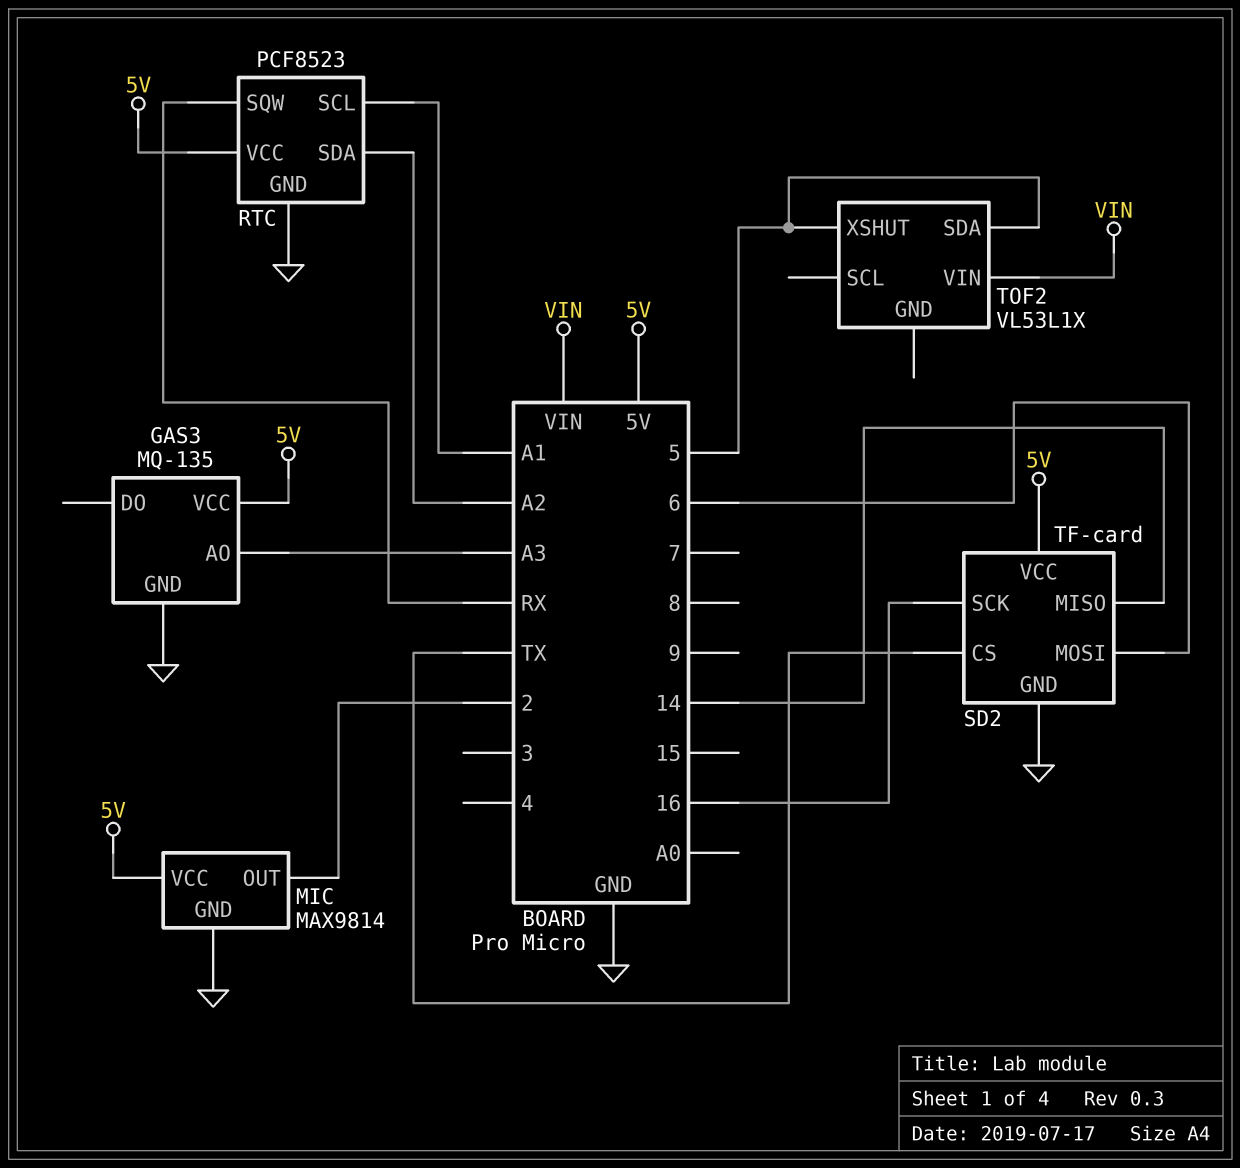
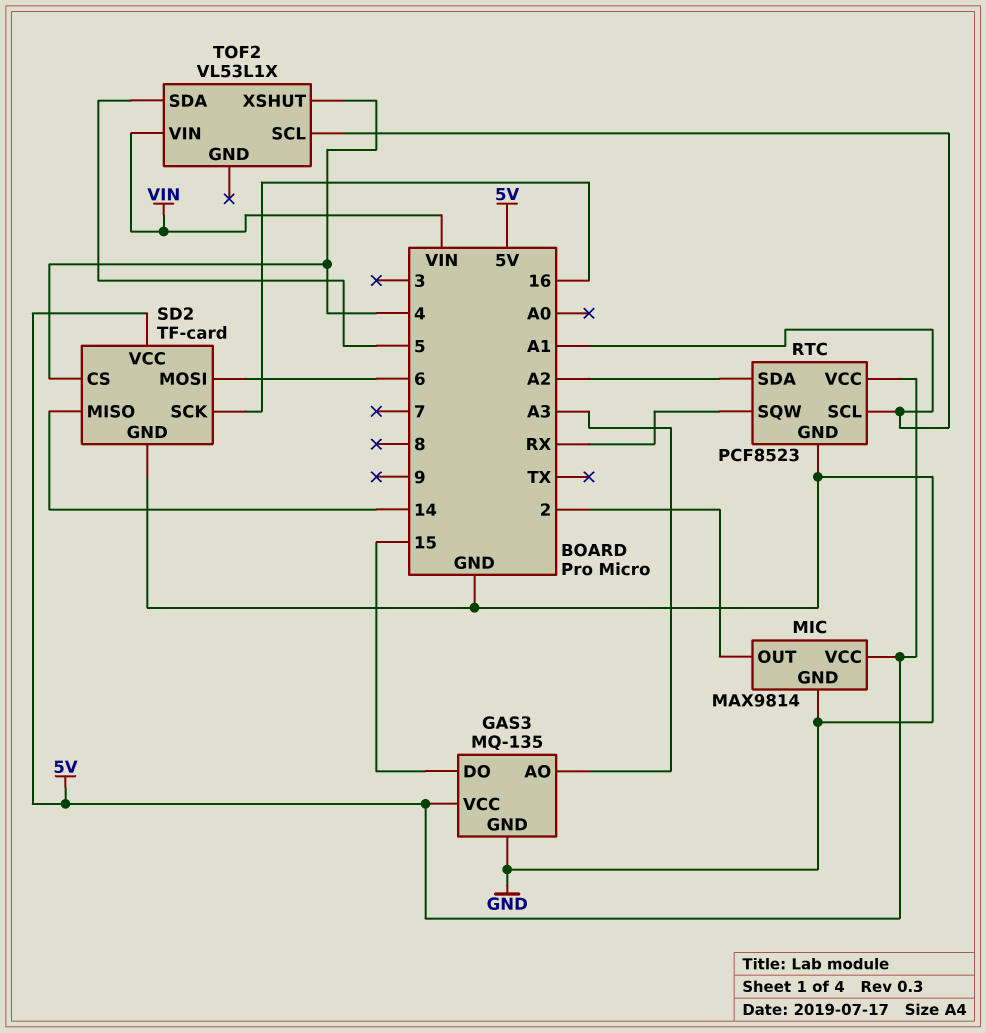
GAS3 pin DO: none -> 15
SD2 pin CS: TX -> 4
TOF2 pin SCL: none -> A1
TOF2 pin XSHUT: 5 -> 4

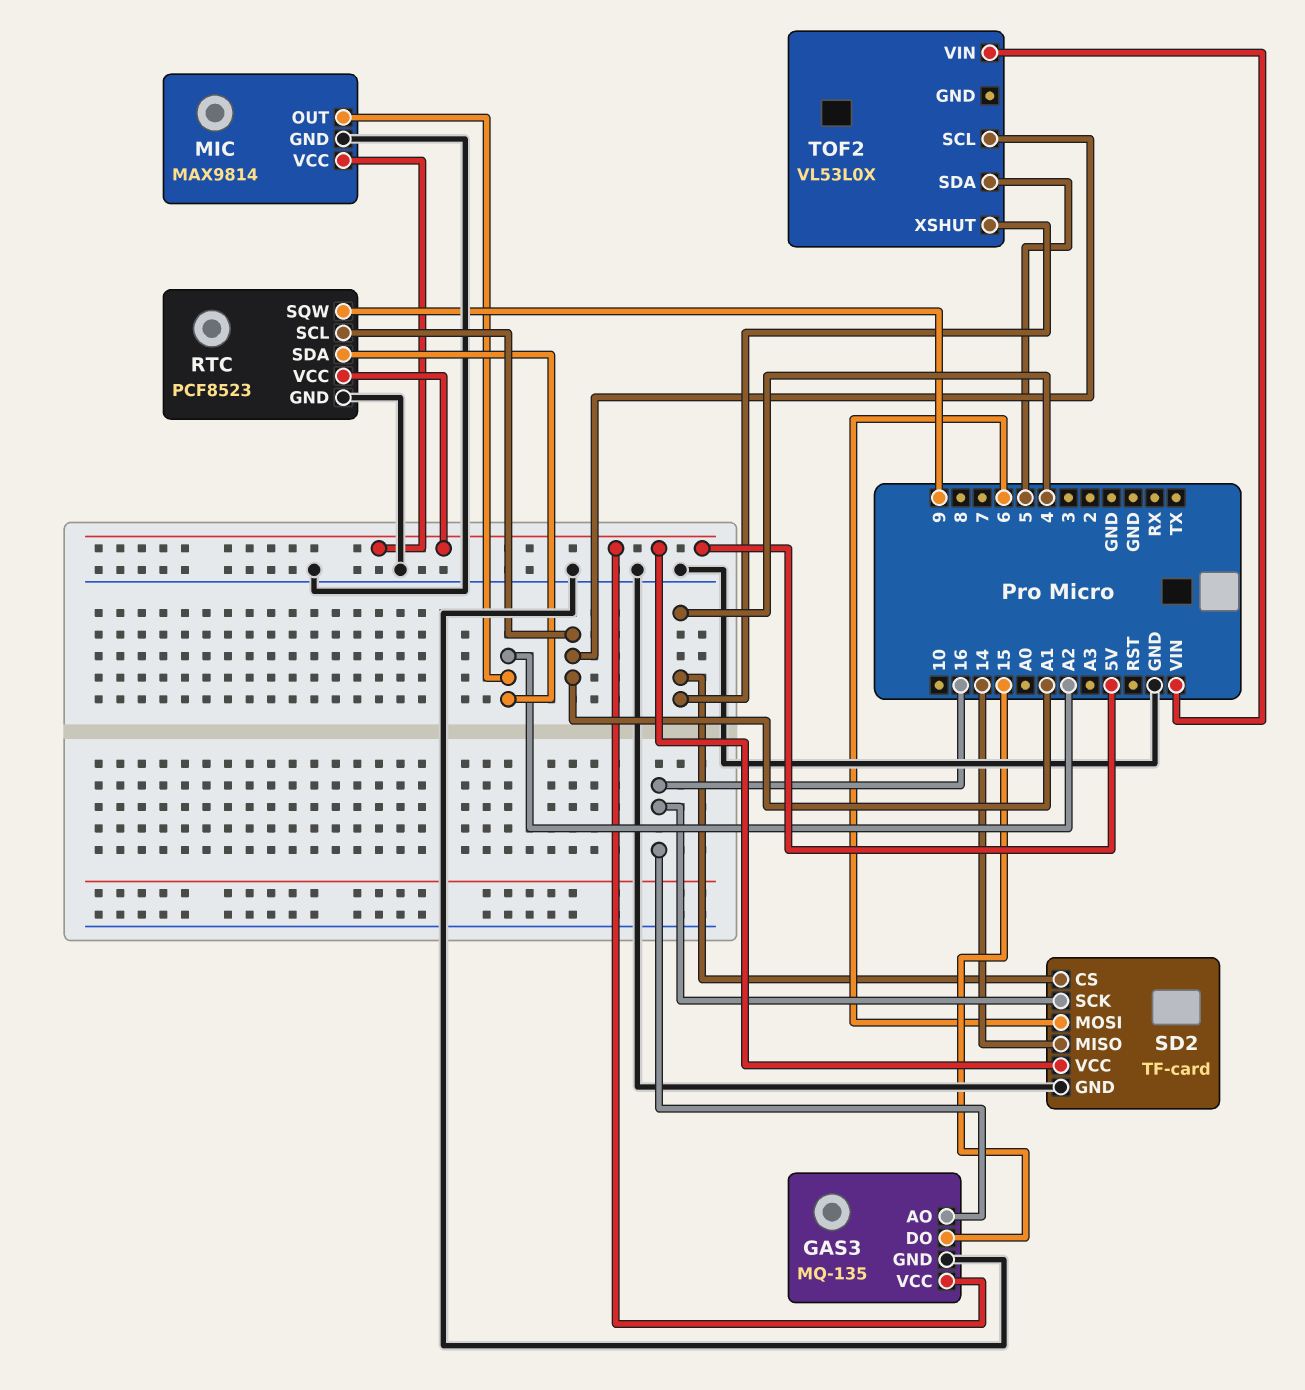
GAS3 pin AO: A3 -> 16
MIC pin OUT: 2 -> A2
RTC pin SQW: RX -> 9
TOF2: VL53L1X -> VL53L0X

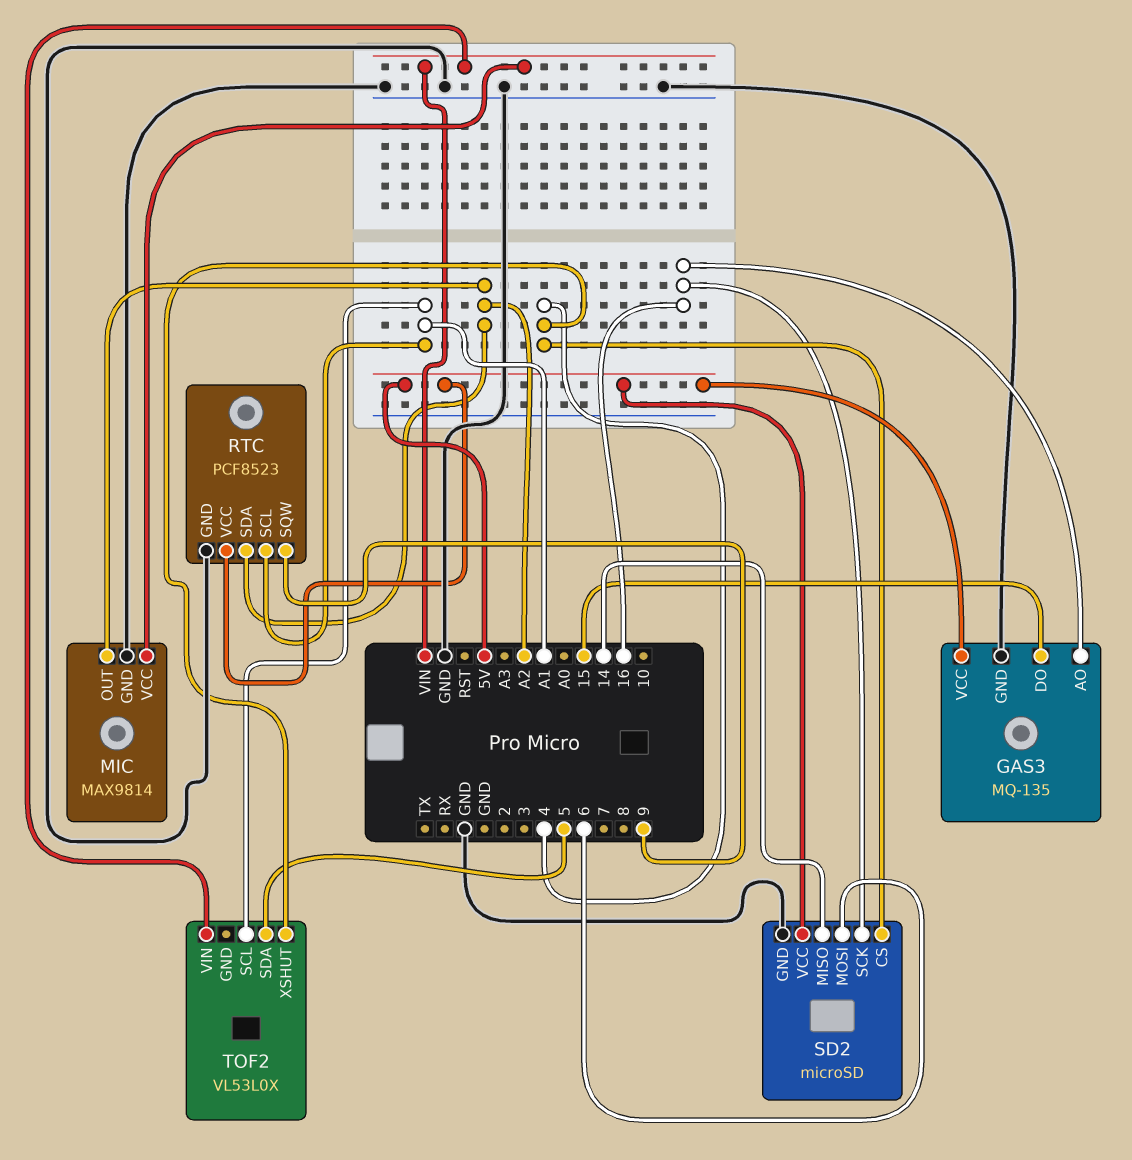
MIC pin VCC: 5V -> VIN
SD2: TF-card -> microSD

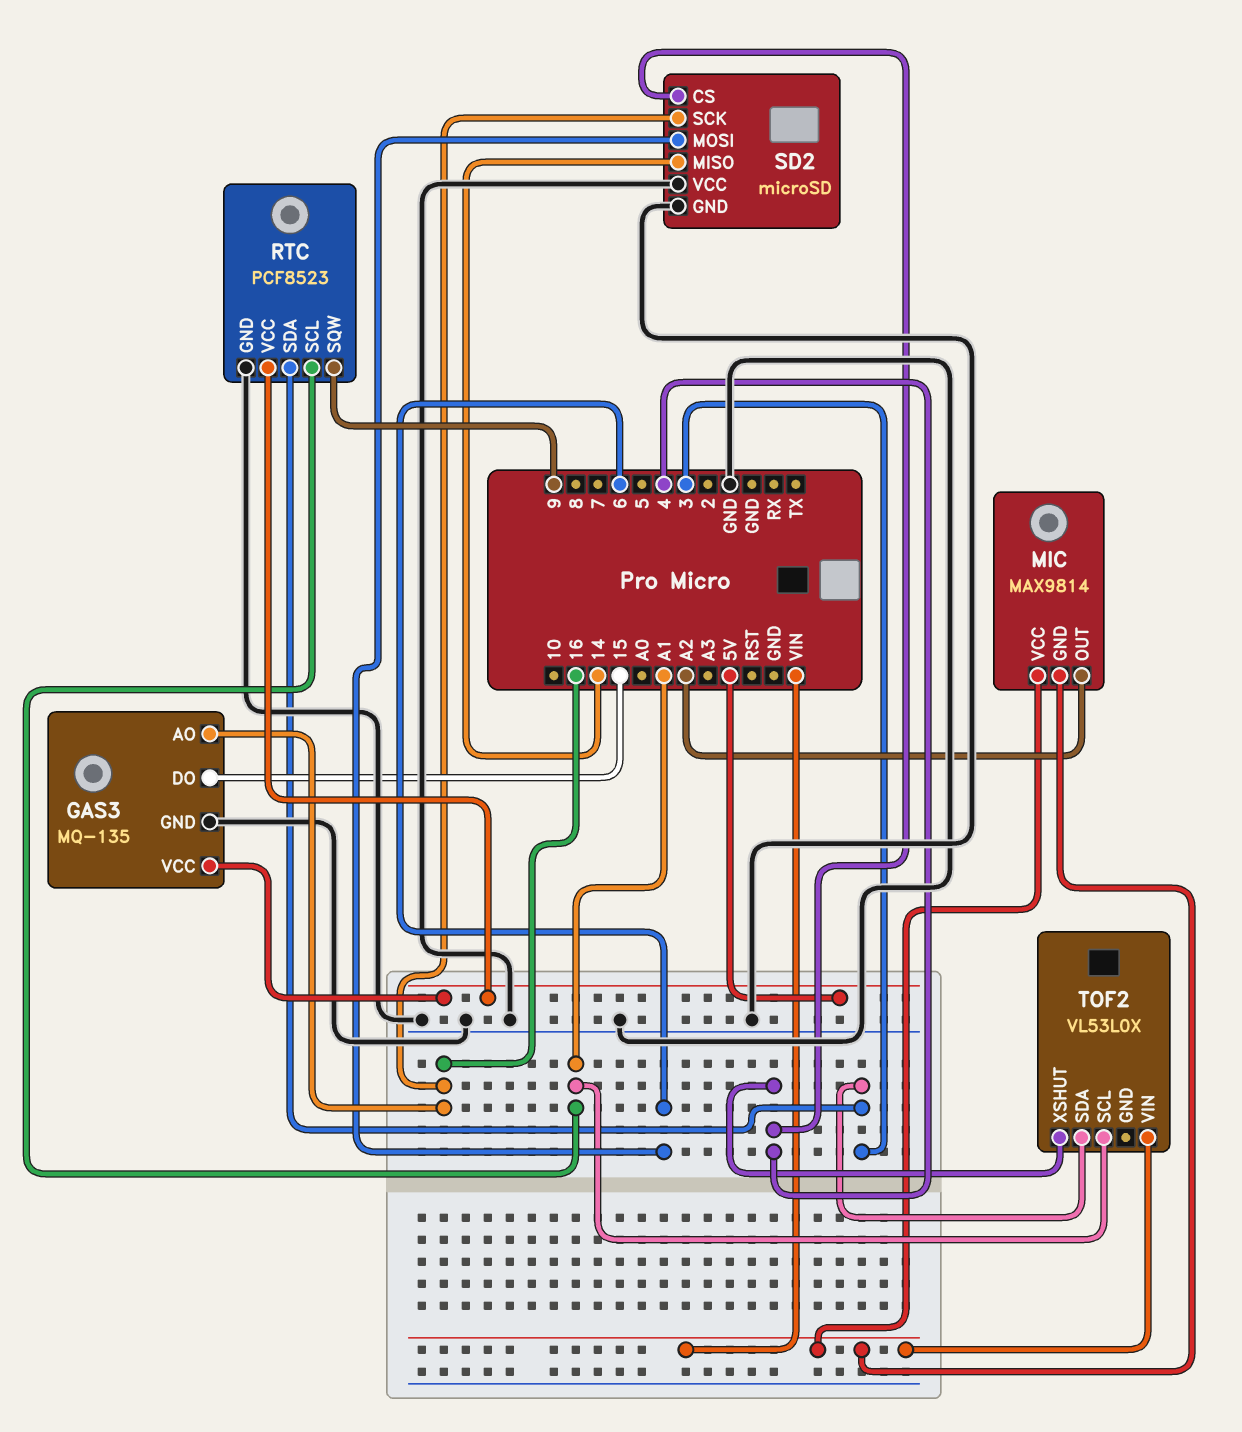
MIC pin GND: GND -> VIN
RTC pin SDA: A2 -> 3
SD2 pin VCC: 5V -> GND
TOF2 pin SDA: 5 -> 3

